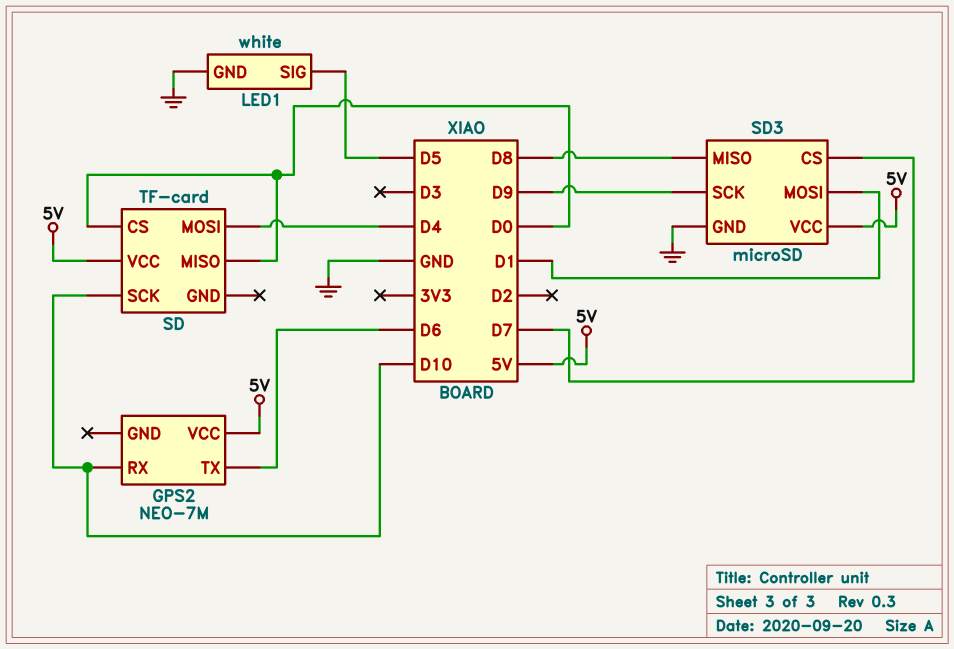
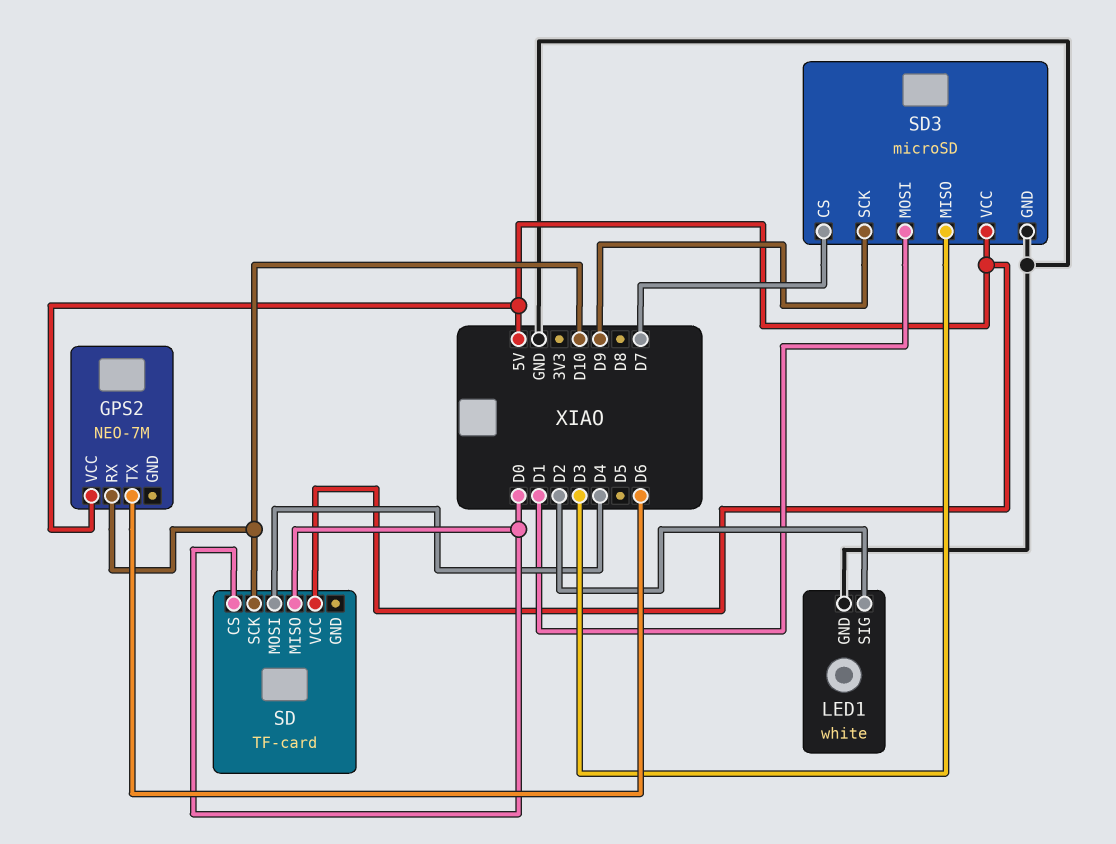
LED1 pin SIG: D5 -> D2
SD3 pin MISO: D8 -> D3

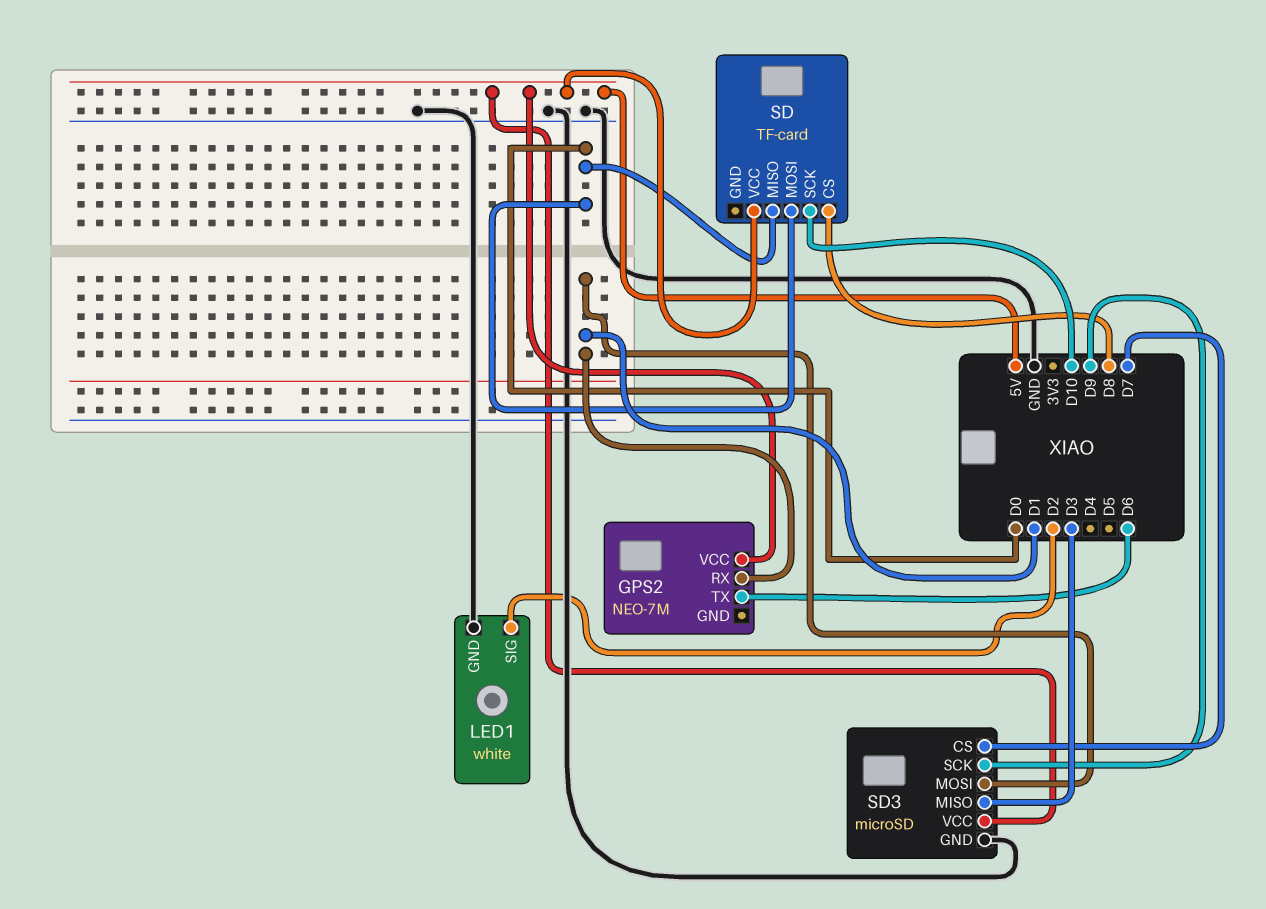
GPS2 pin RX: D10 -> D1
SD pin CS: D0 -> D8
SD pin MOSI: D4 -> D0

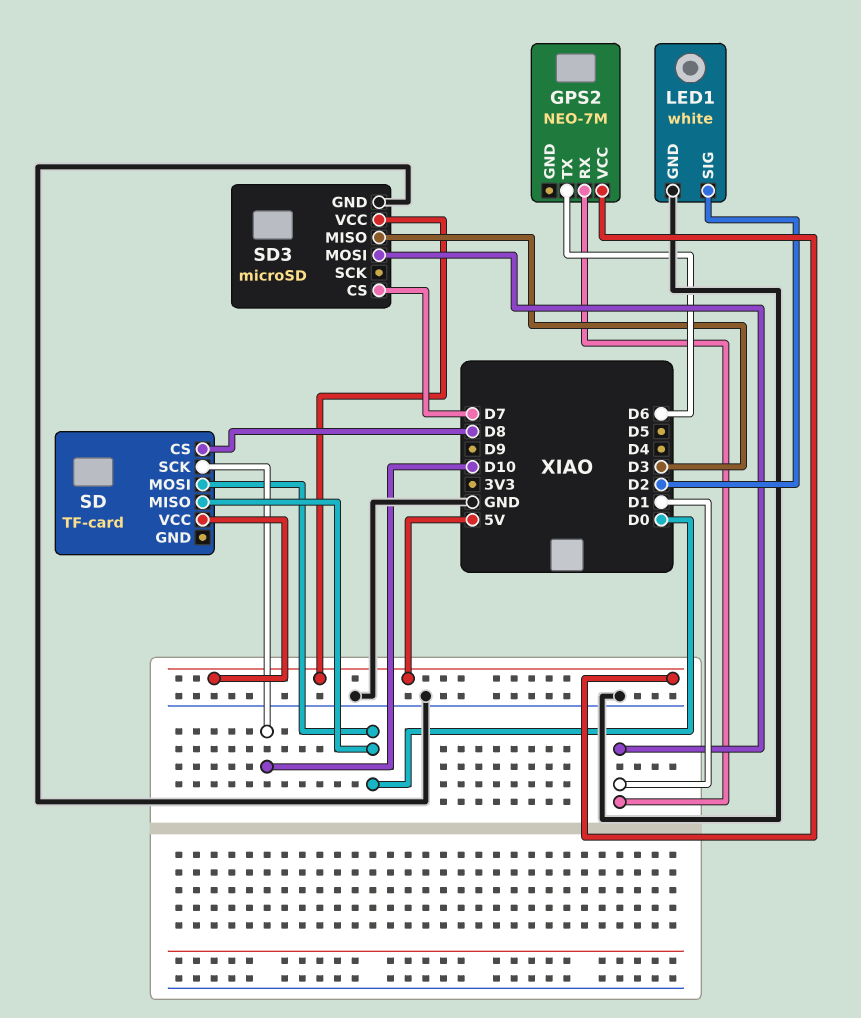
SD3 pin SCK: D9 -> none

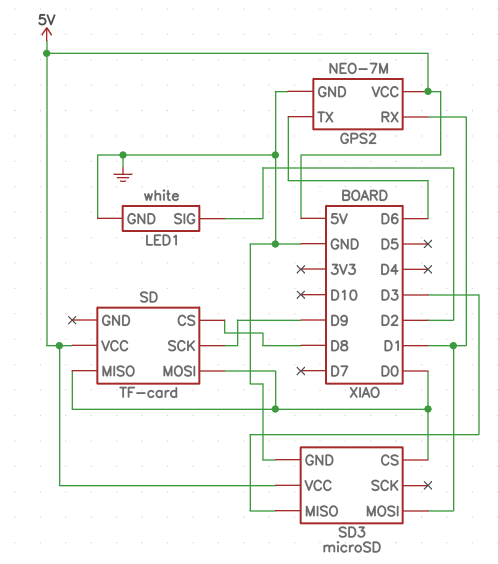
GPS2 pin GND: none -> GND
SD pin SCK: D10 -> D9
SD3 pin CS: D7 -> D0

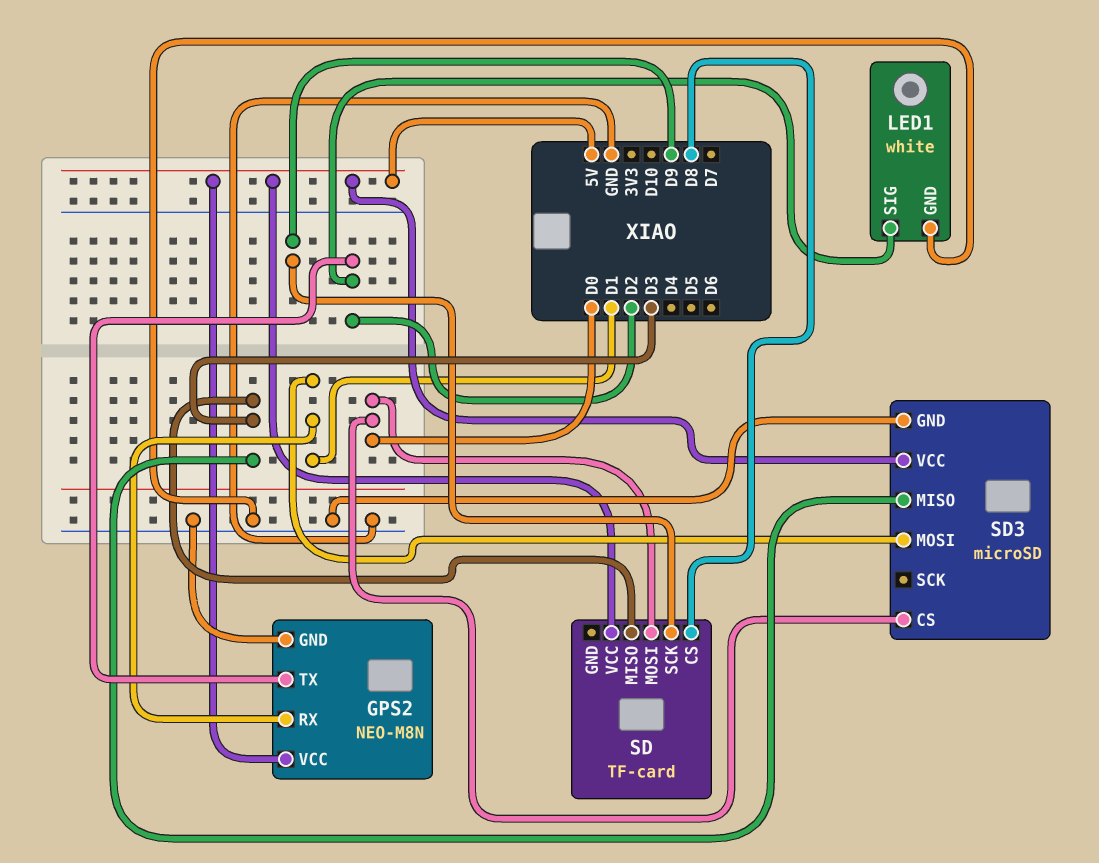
GPS2: NEO-7M -> NEO-M8N
GPS2 pin TX: D6 -> D2
SD pin MISO: D0 -> D3

